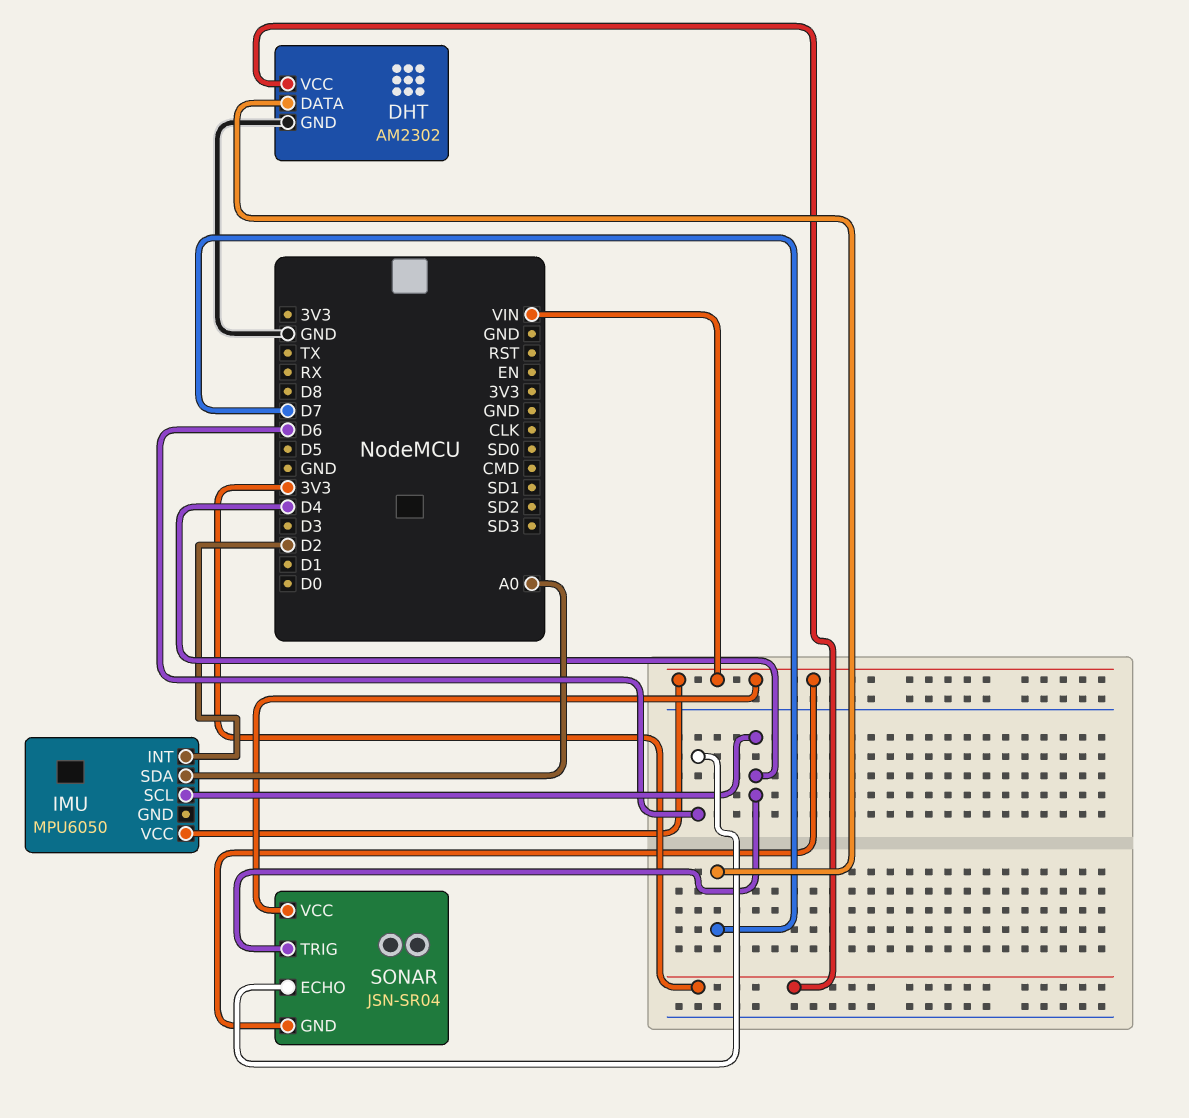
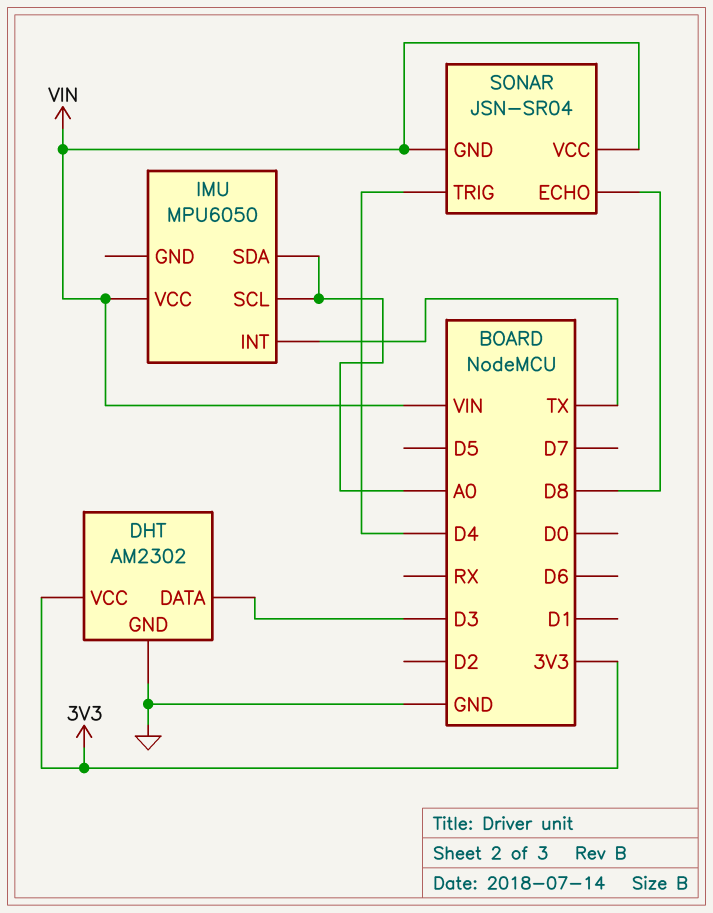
DHT pin DATA: D7 -> D3
IMU pin INT: D2 -> TX
IMU pin SCL: D4 -> A0
SONAR pin ECHO: D6 -> D8

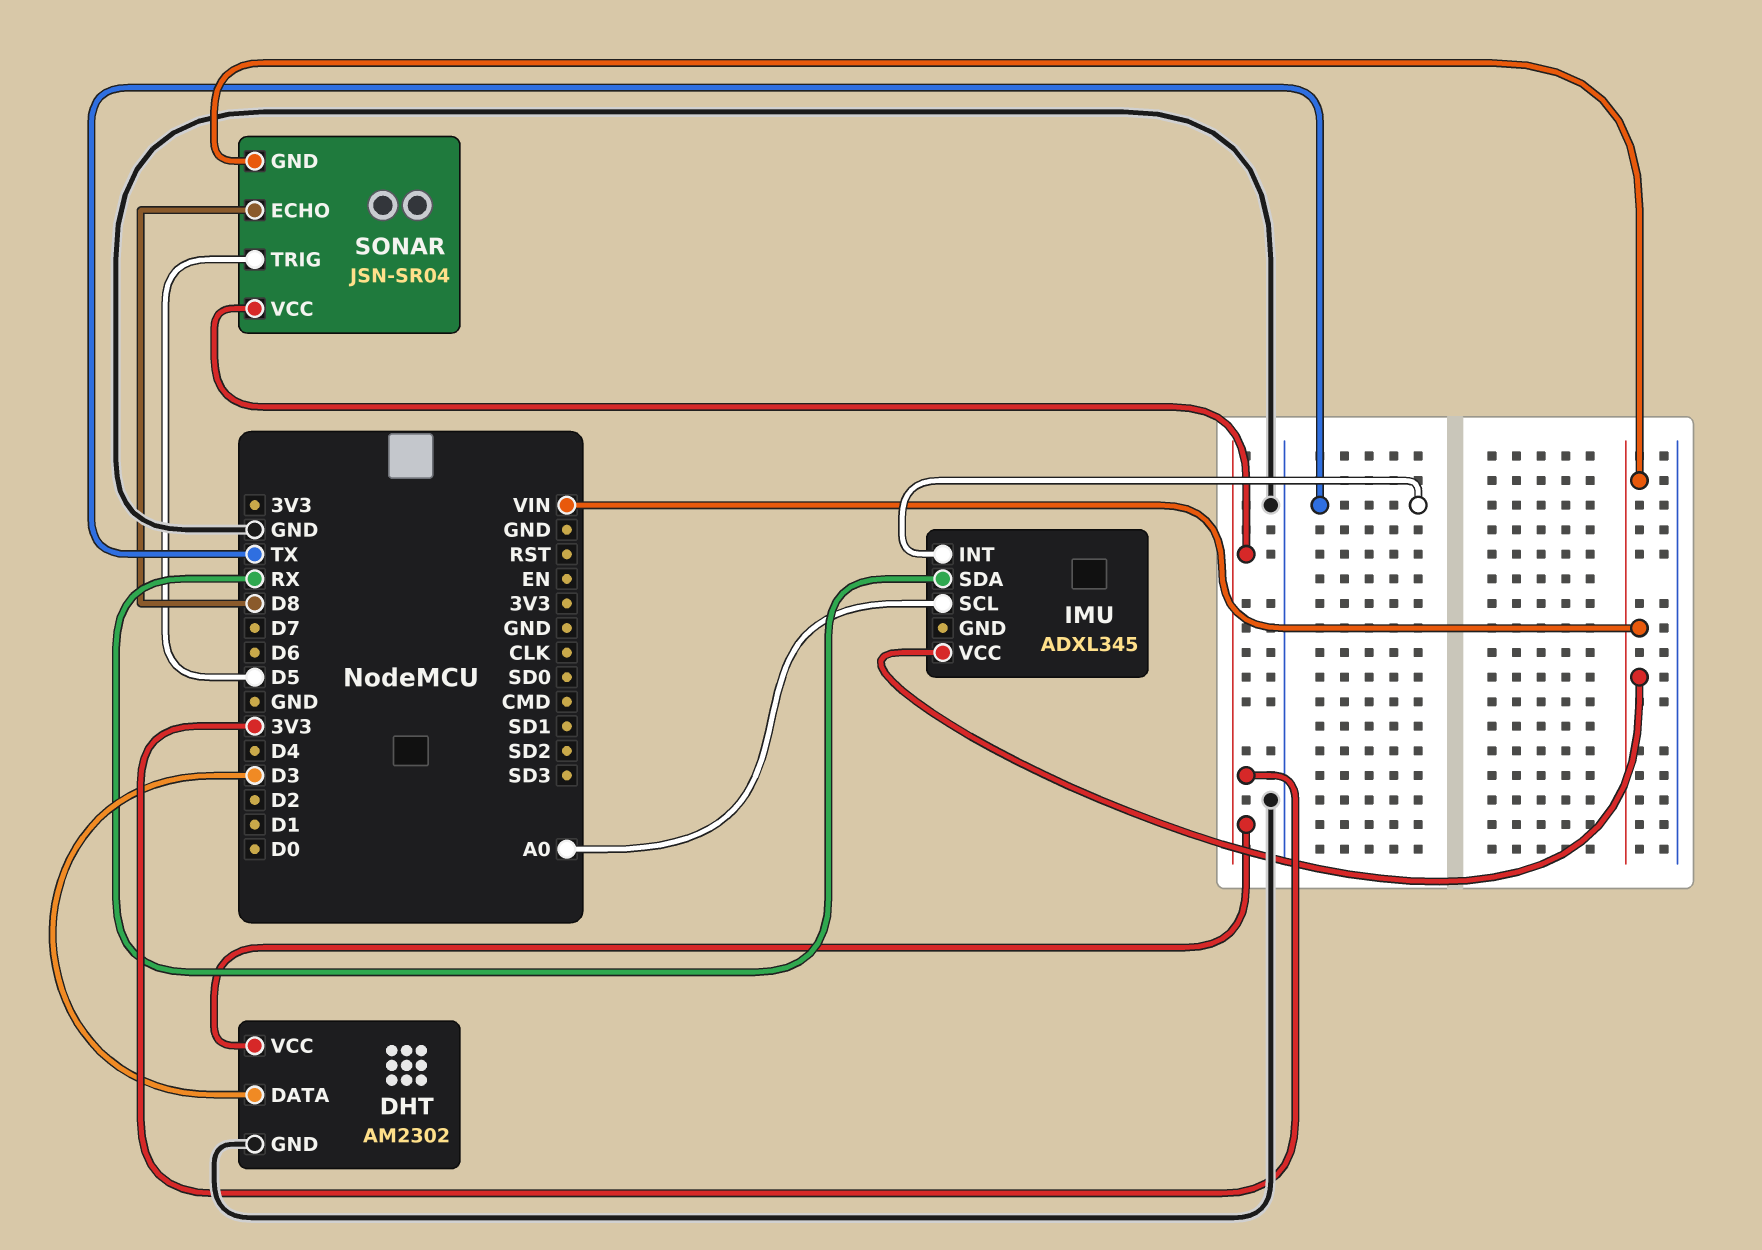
IMU: MPU6050 -> ADXL345
IMU pin SDA: A0 -> RX
SONAR pin TRIG: D4 -> D5
SONAR pin VCC: VIN -> 3V3

